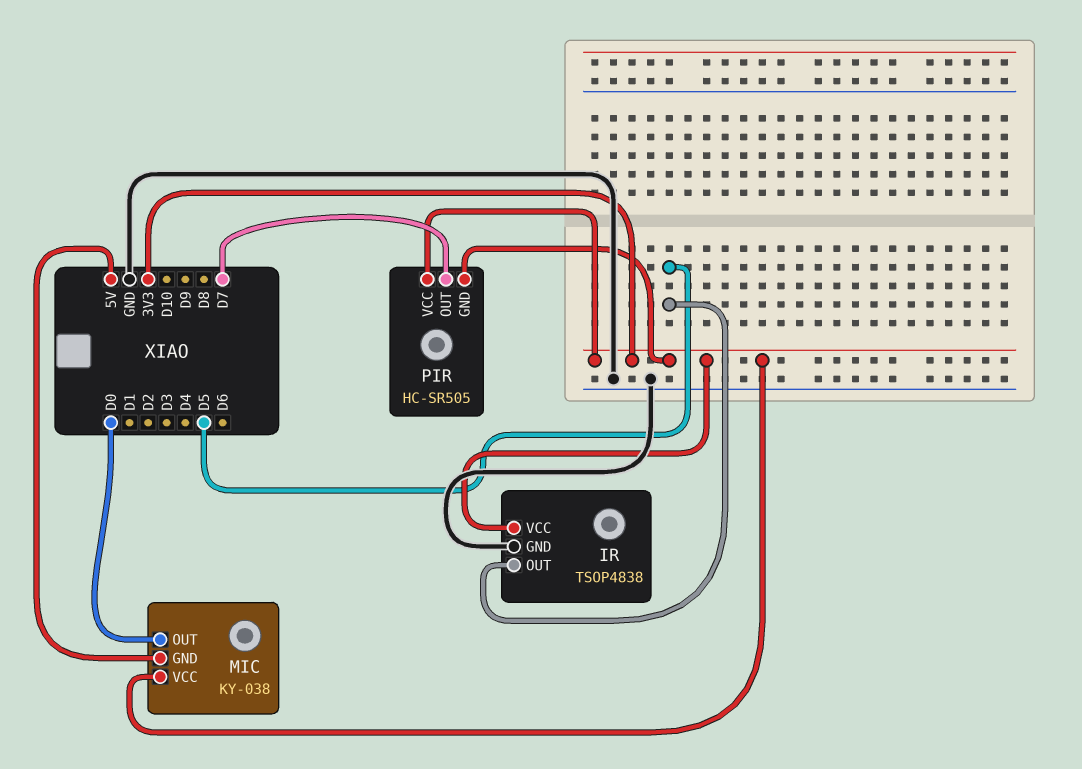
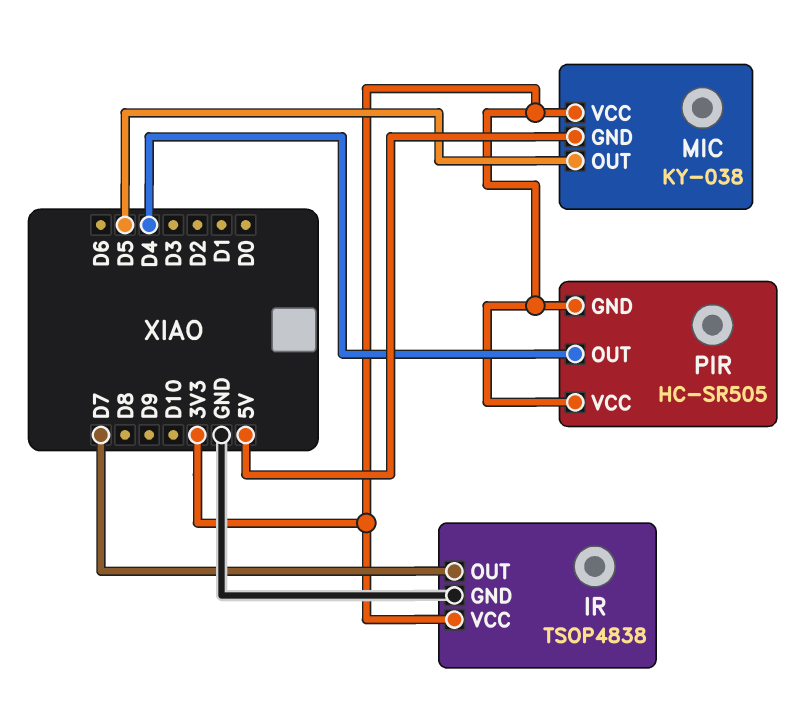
IR pin OUT: D5 -> D7
MIC pin OUT: D0 -> D5
PIR pin OUT: D7 -> D4

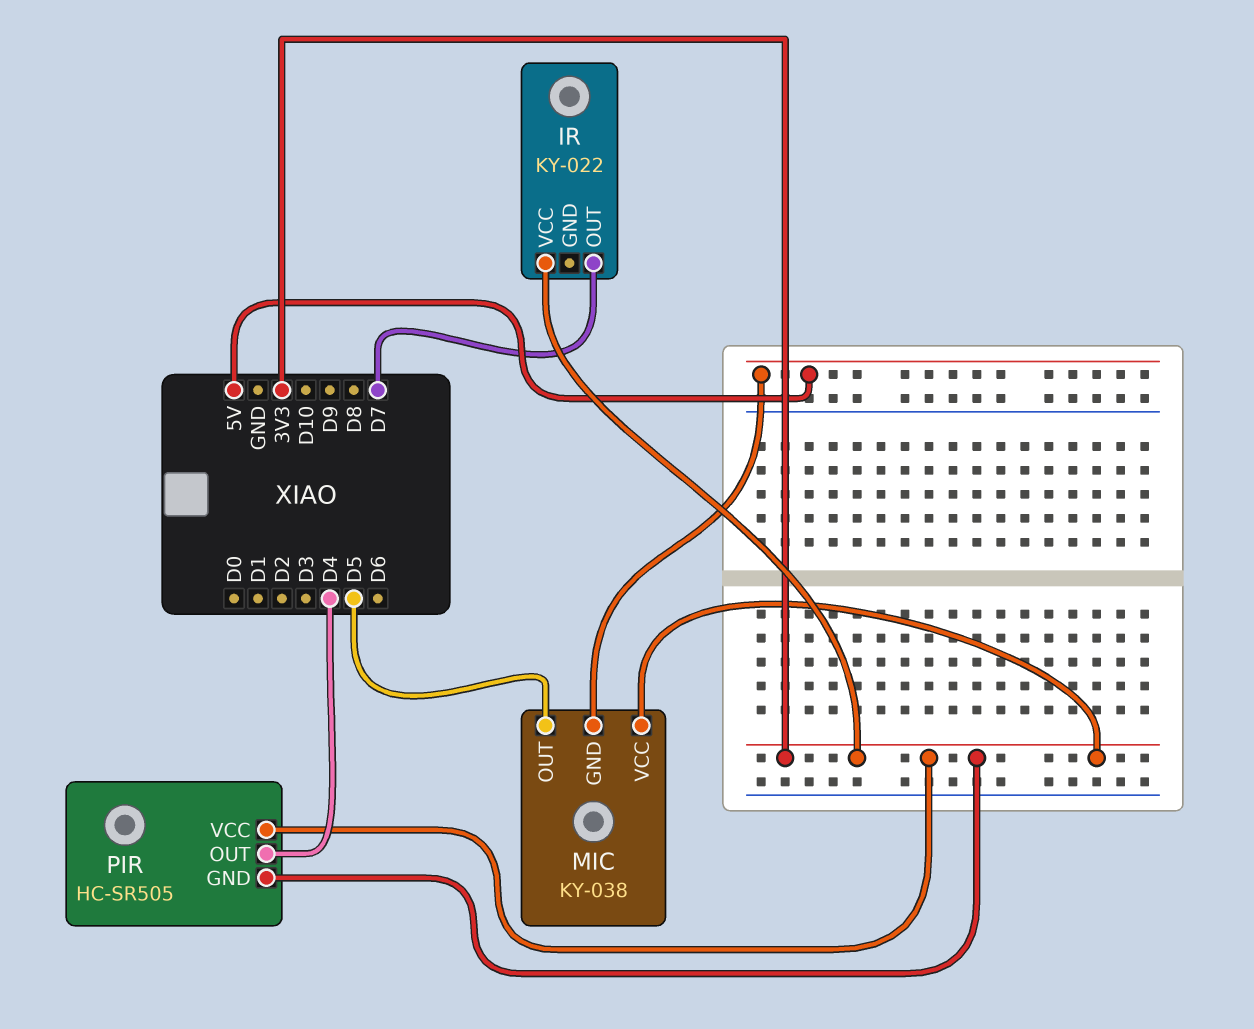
IR: TSOP4838 -> KY-022
IR pin GND: GND -> none

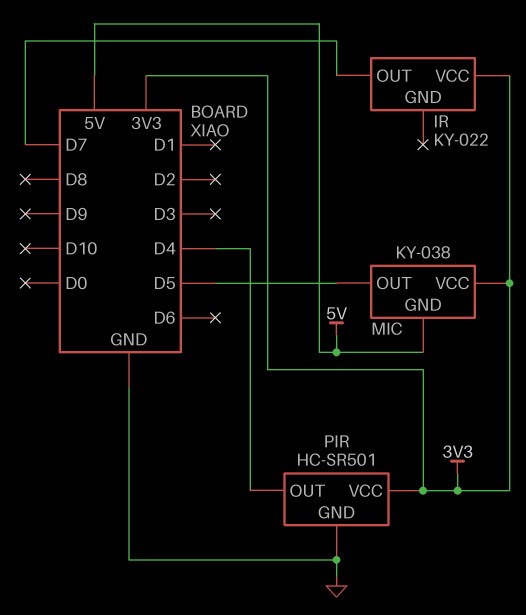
PIR: HC-SR505 -> HC-SR501
PIR pin GND: 3V3 -> GND

